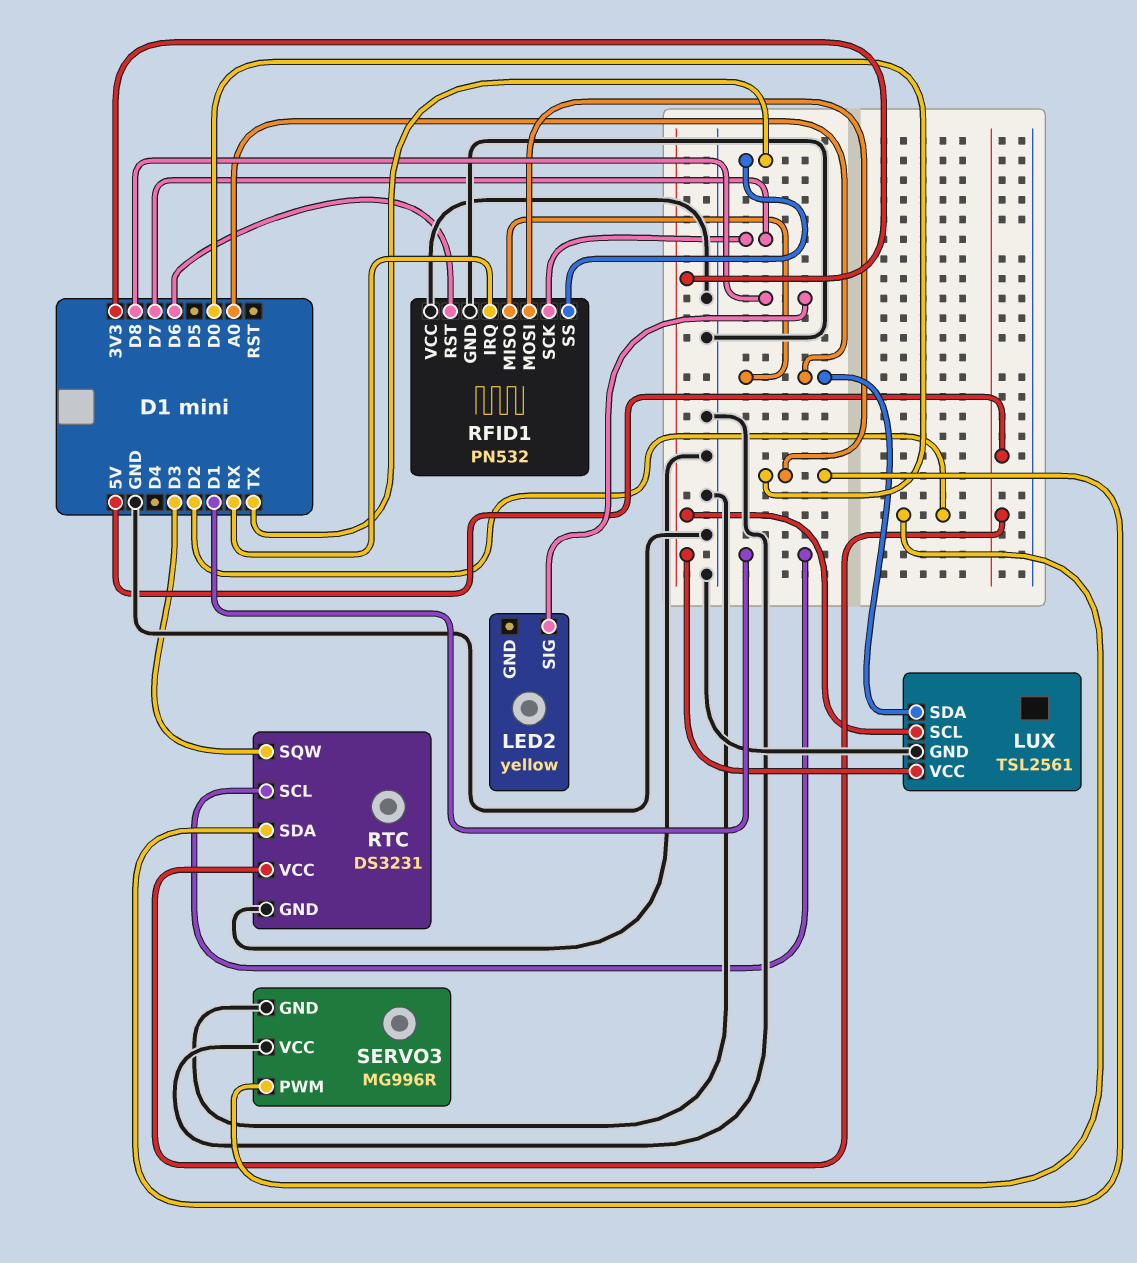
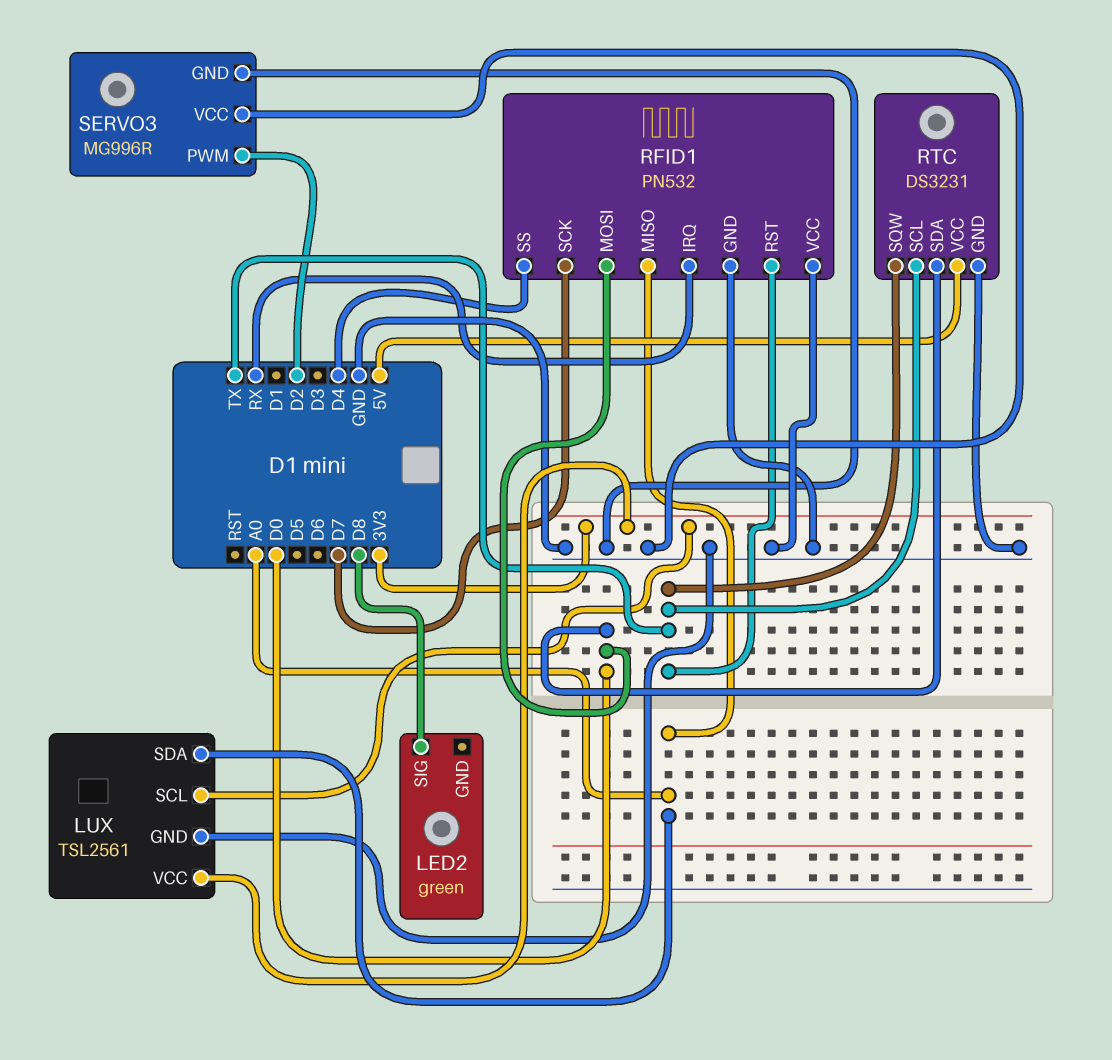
LED2: yellow -> green
RFID1 pin RST: D6 -> TX
RFID1 pin SS: TX -> D4
RTC pin SCL: D1 -> TX
RTC pin SQW: D3 -> TX

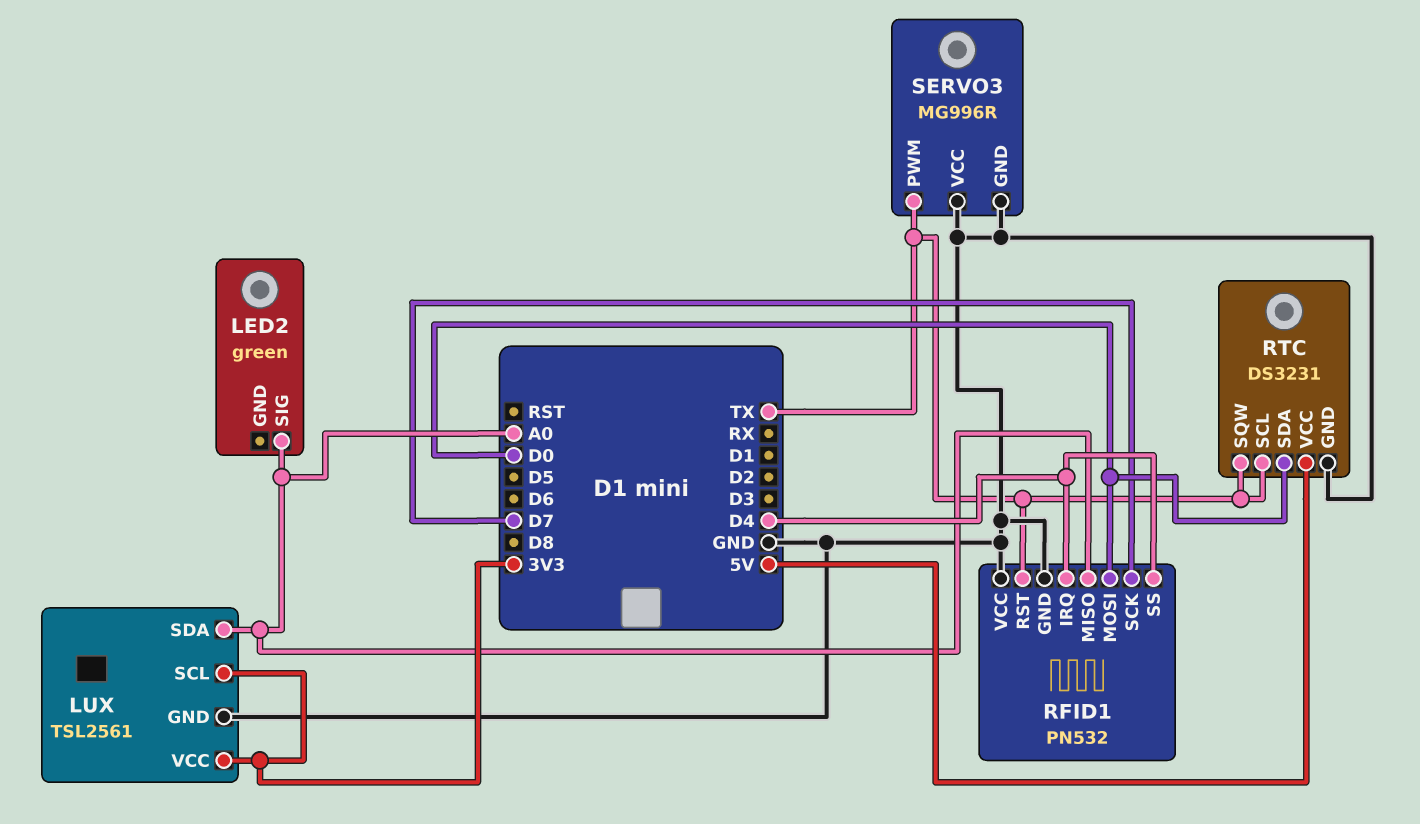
LED2 pin SIG: D8 -> A0
RFID1 pin IRQ: RX -> D4
SERVO3 pin PWM: D2 -> TX

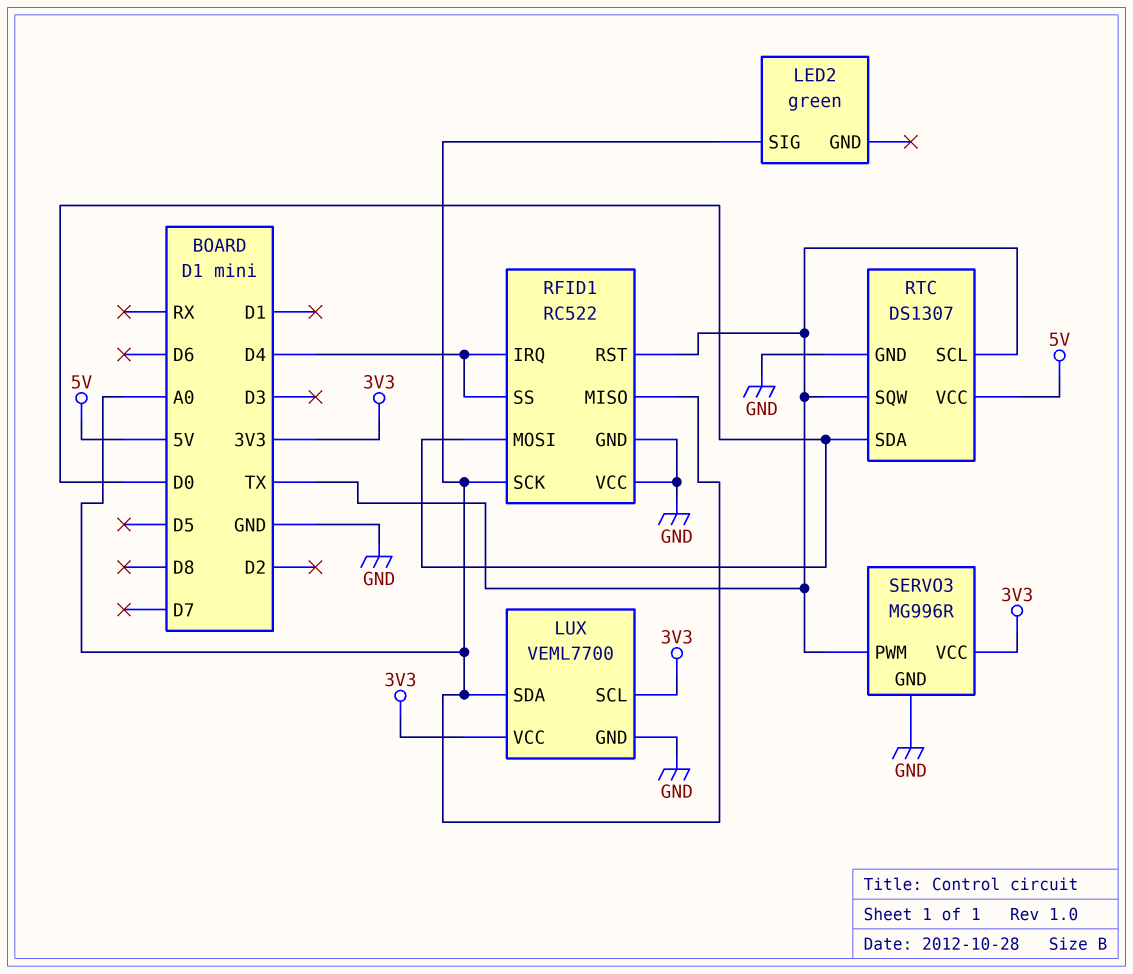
LUX: TSL2561 -> VEML7700
RFID1: PN532 -> RC522
RFID1 pin SCK: D7 -> A0
RTC: DS3231 -> DS1307
SERVO3 pin VCC: GND -> 3V3

